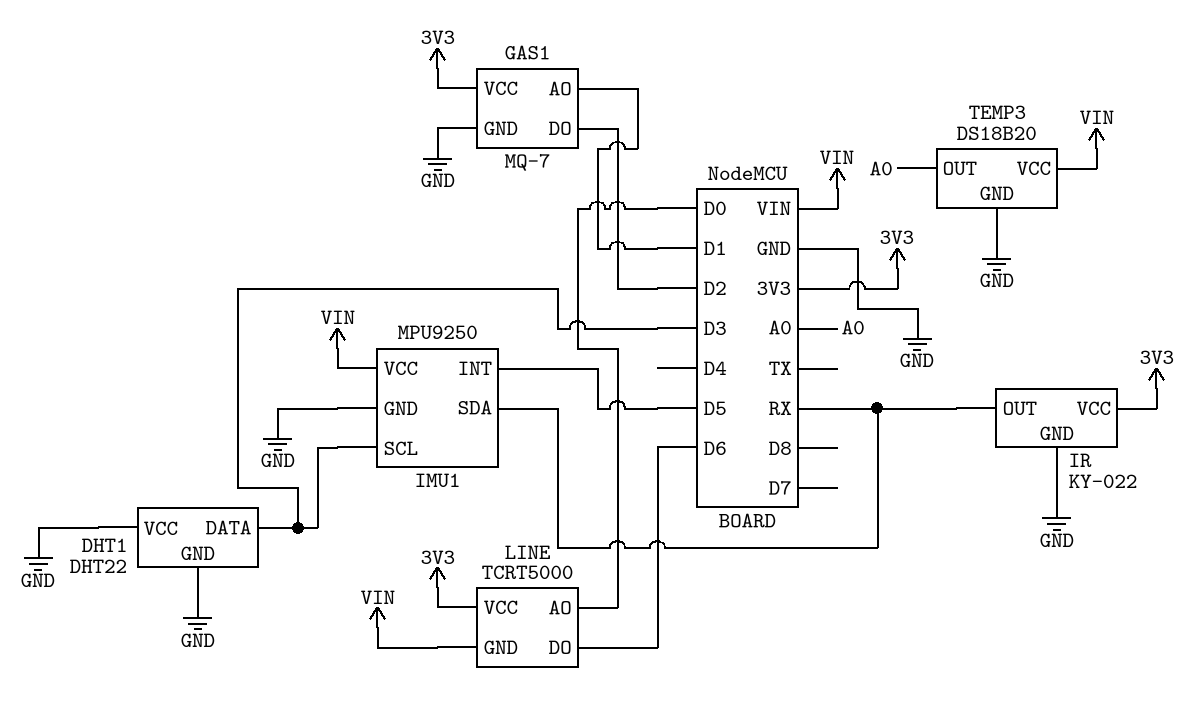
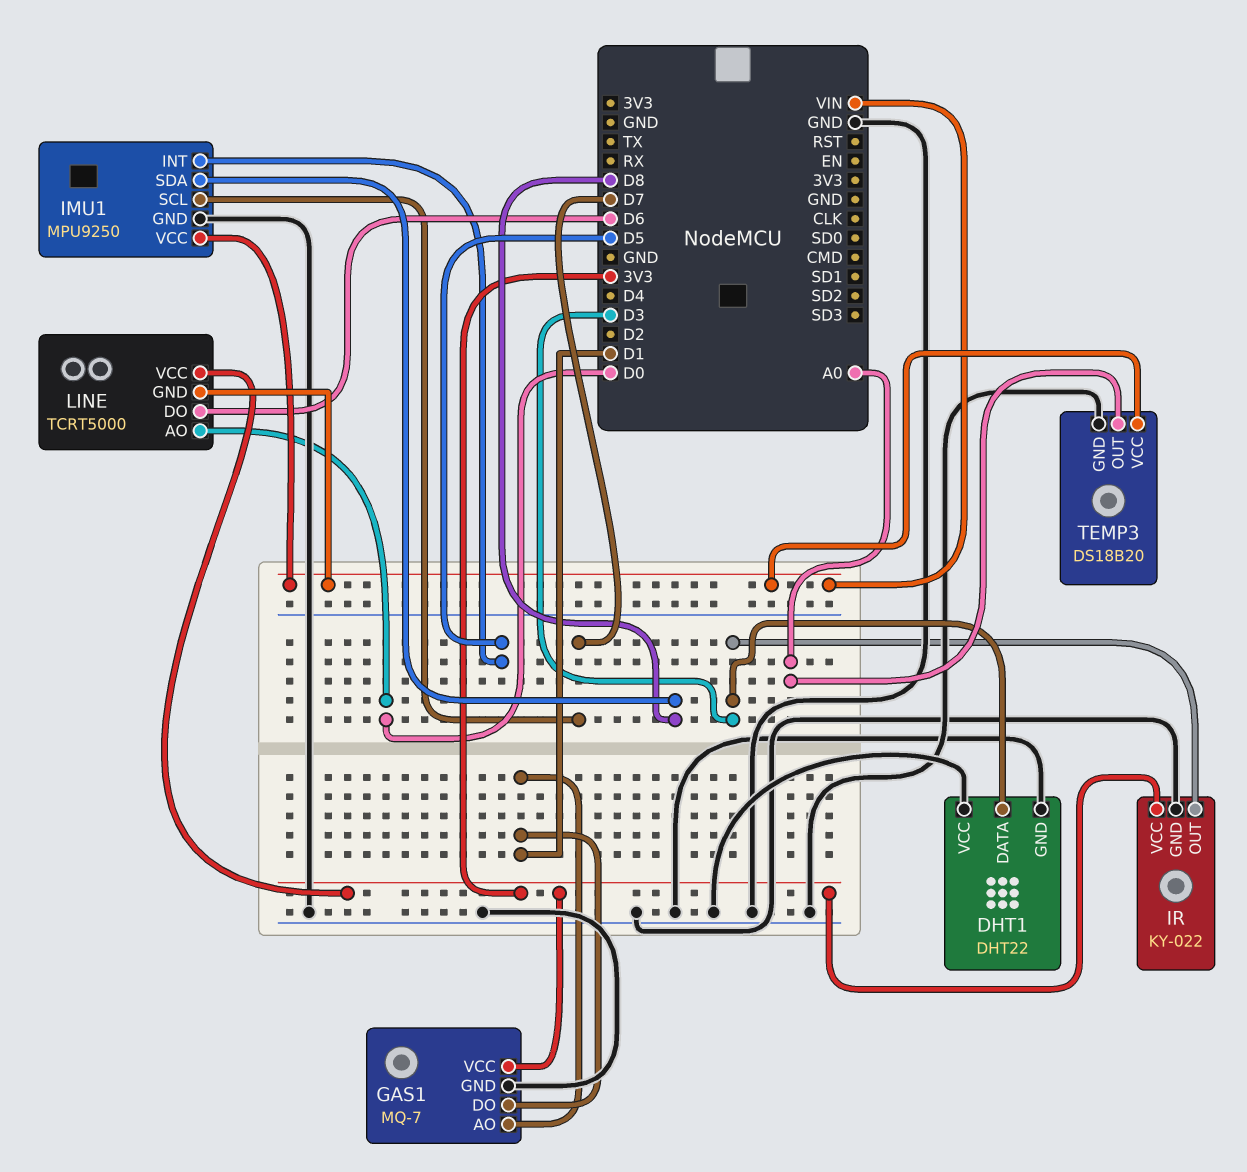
GAS1 pin DO: D2 -> D1
IMU1 pin SCL: D3 -> D7
IMU1 pin SDA: RX -> D8
IR pin OUT: RX -> D3

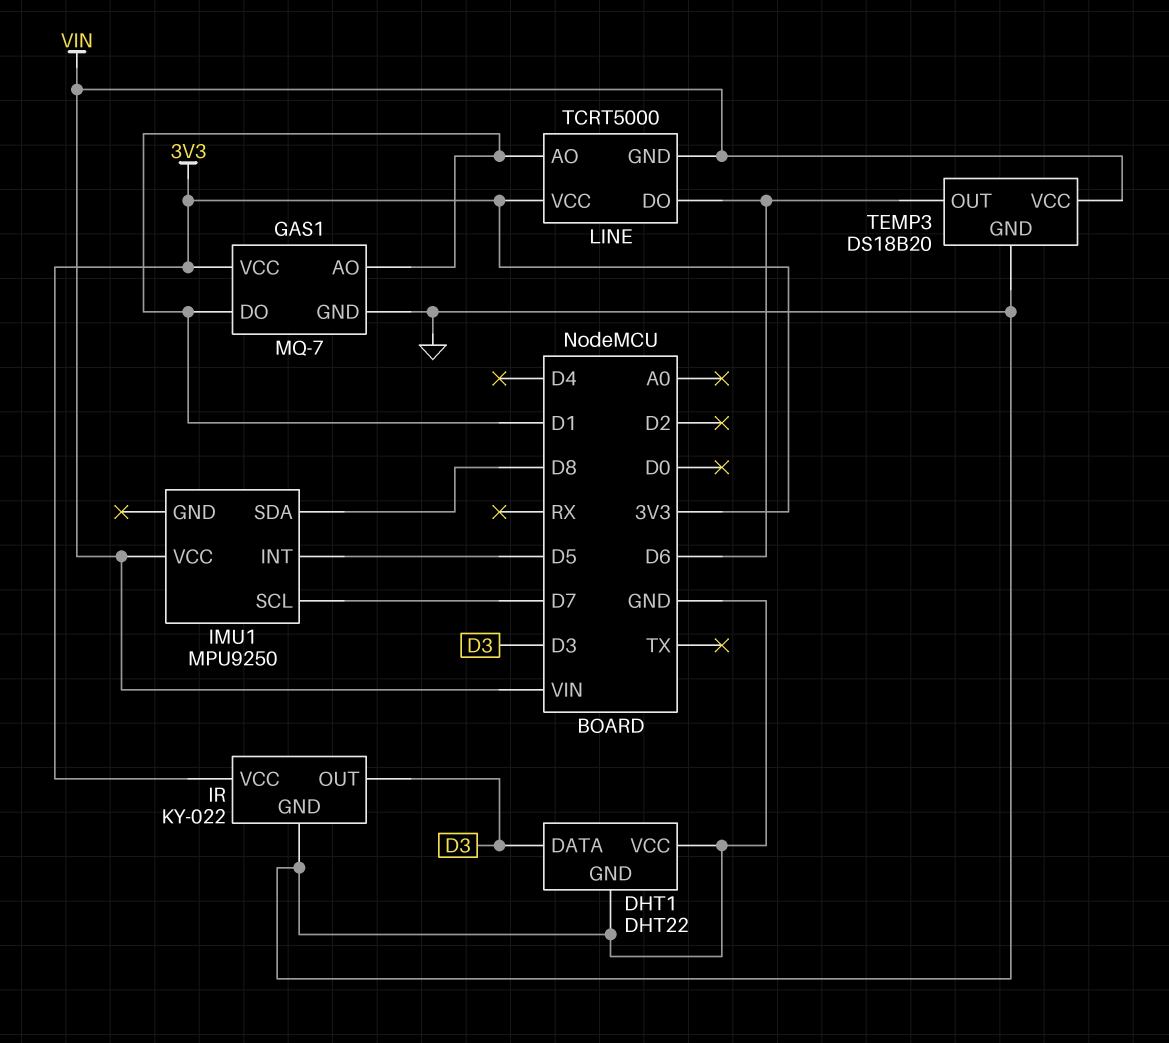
IMU1 pin GND: GND -> none
LINE pin AO: D0 -> D1
TEMP3 pin OUT: A0 -> D6

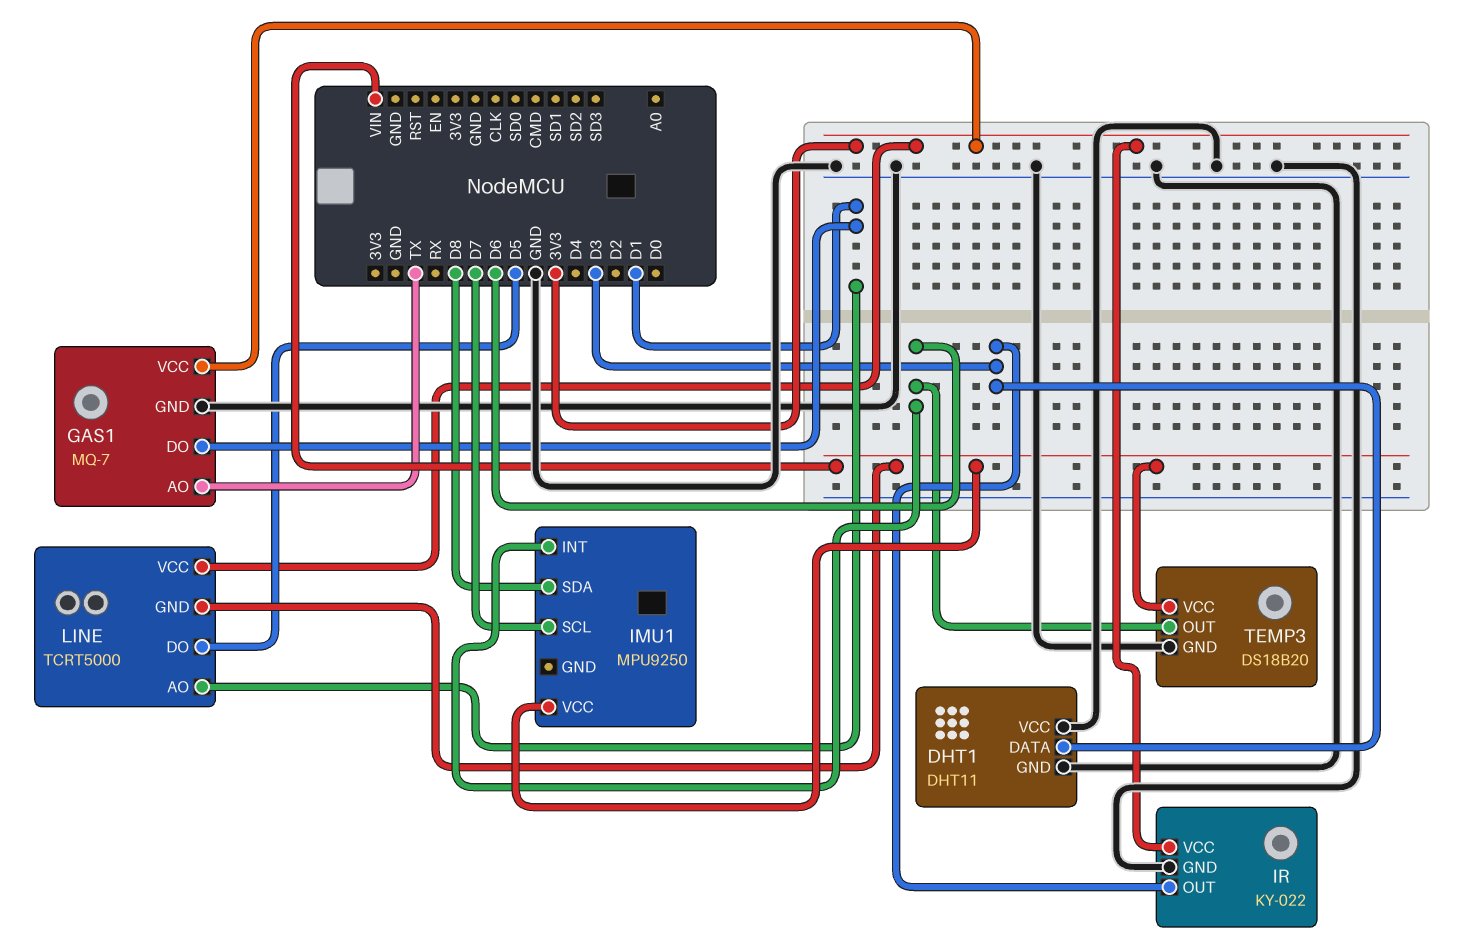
DHT1: DHT22 -> DHT11
GAS1 pin AO: D1 -> TX
IMU1 pin INT: D5 -> D6
LINE pin DO: D6 -> D5

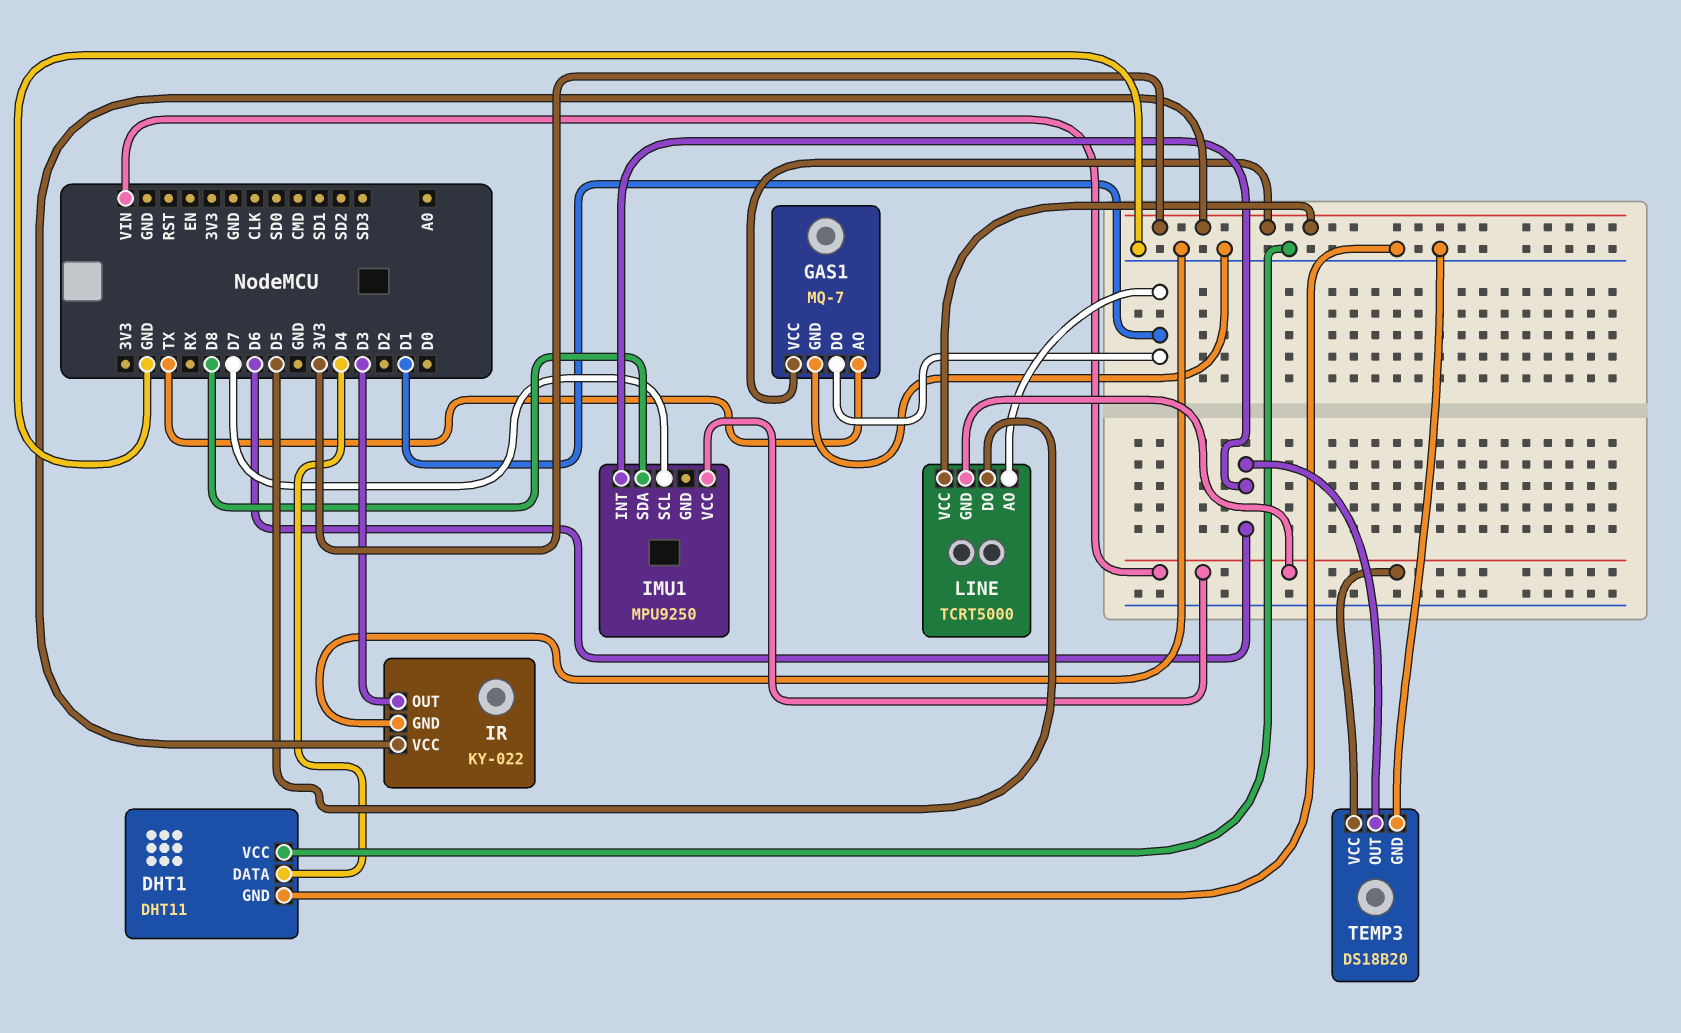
DHT1 pin DATA: D3 -> D4

